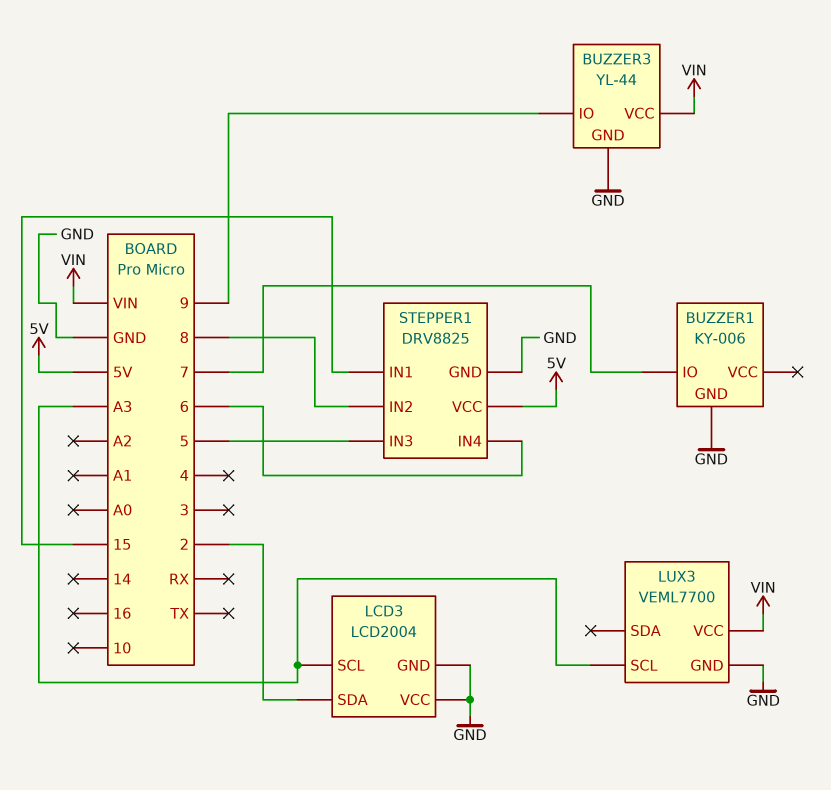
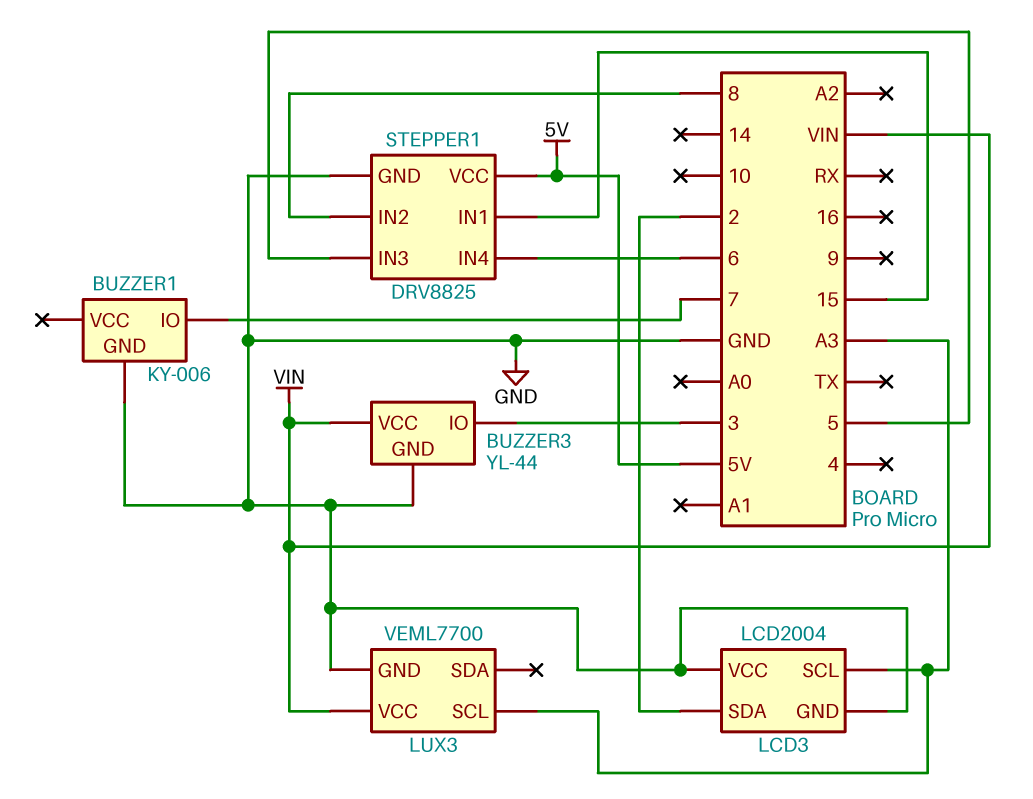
BUZZER3 pin IO: 9 -> 3

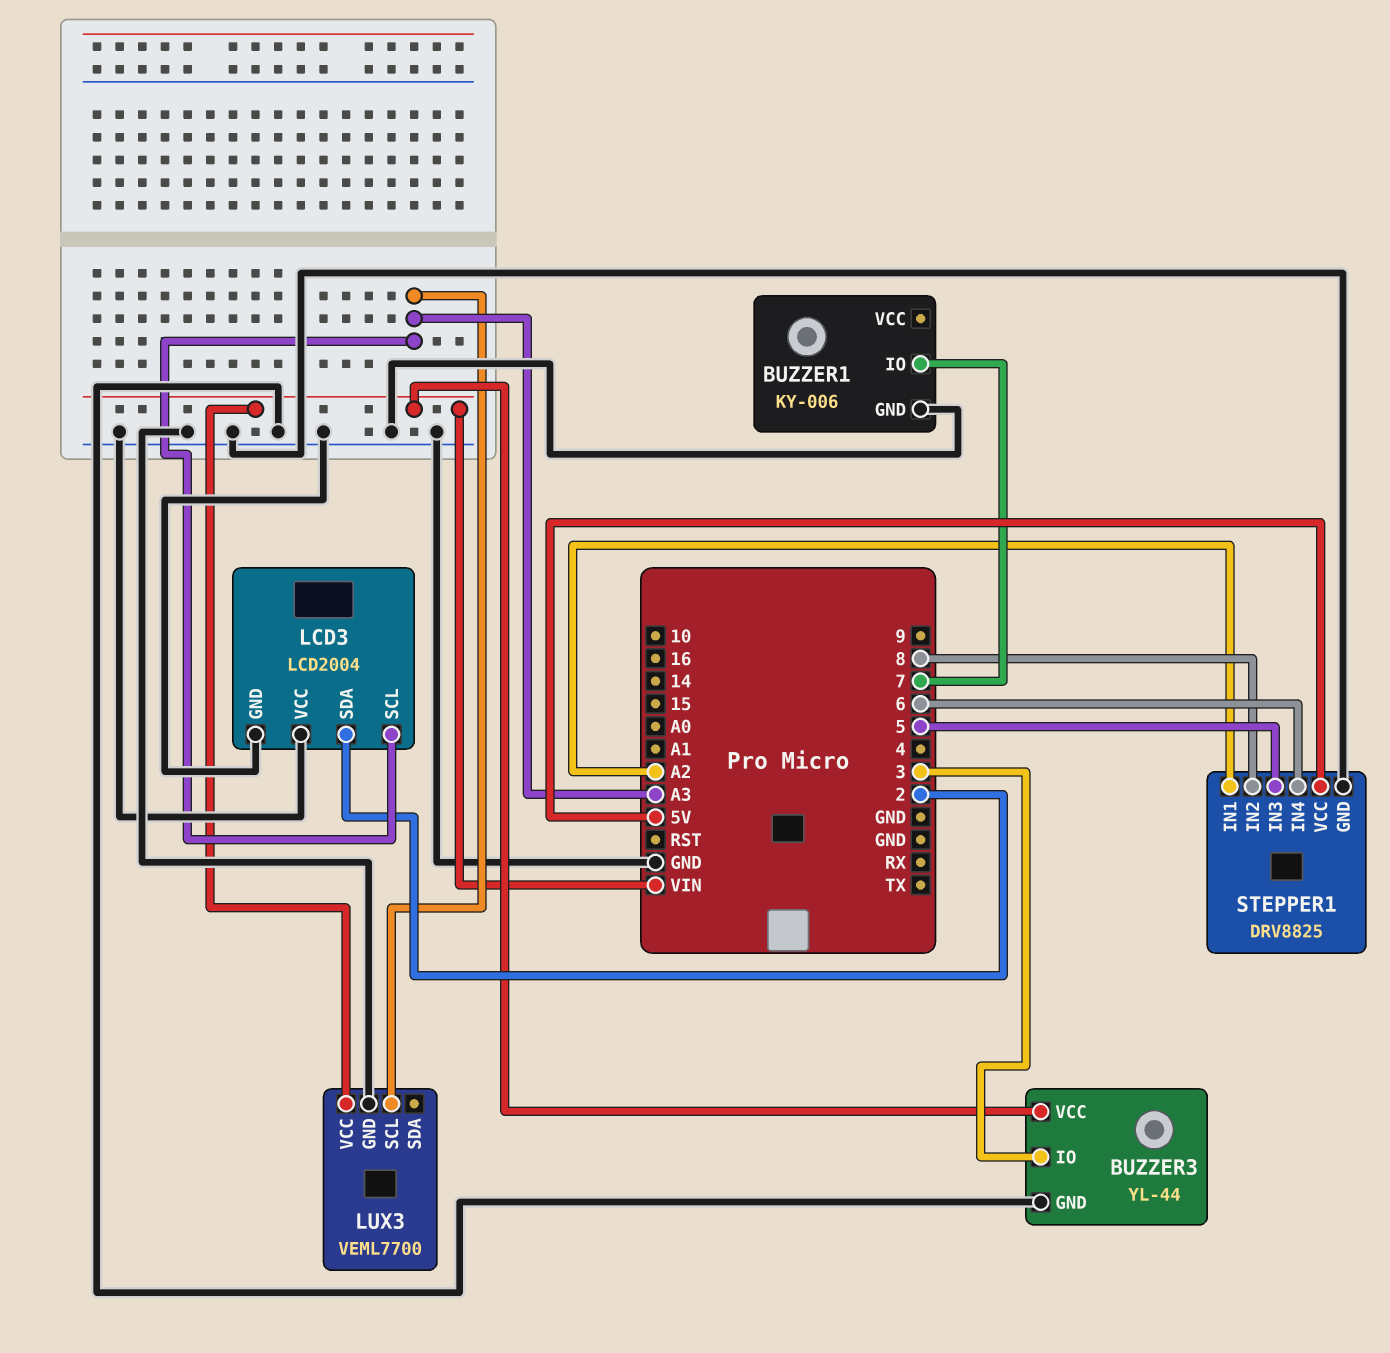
STEPPER1 pin IN1: 15 -> A2

